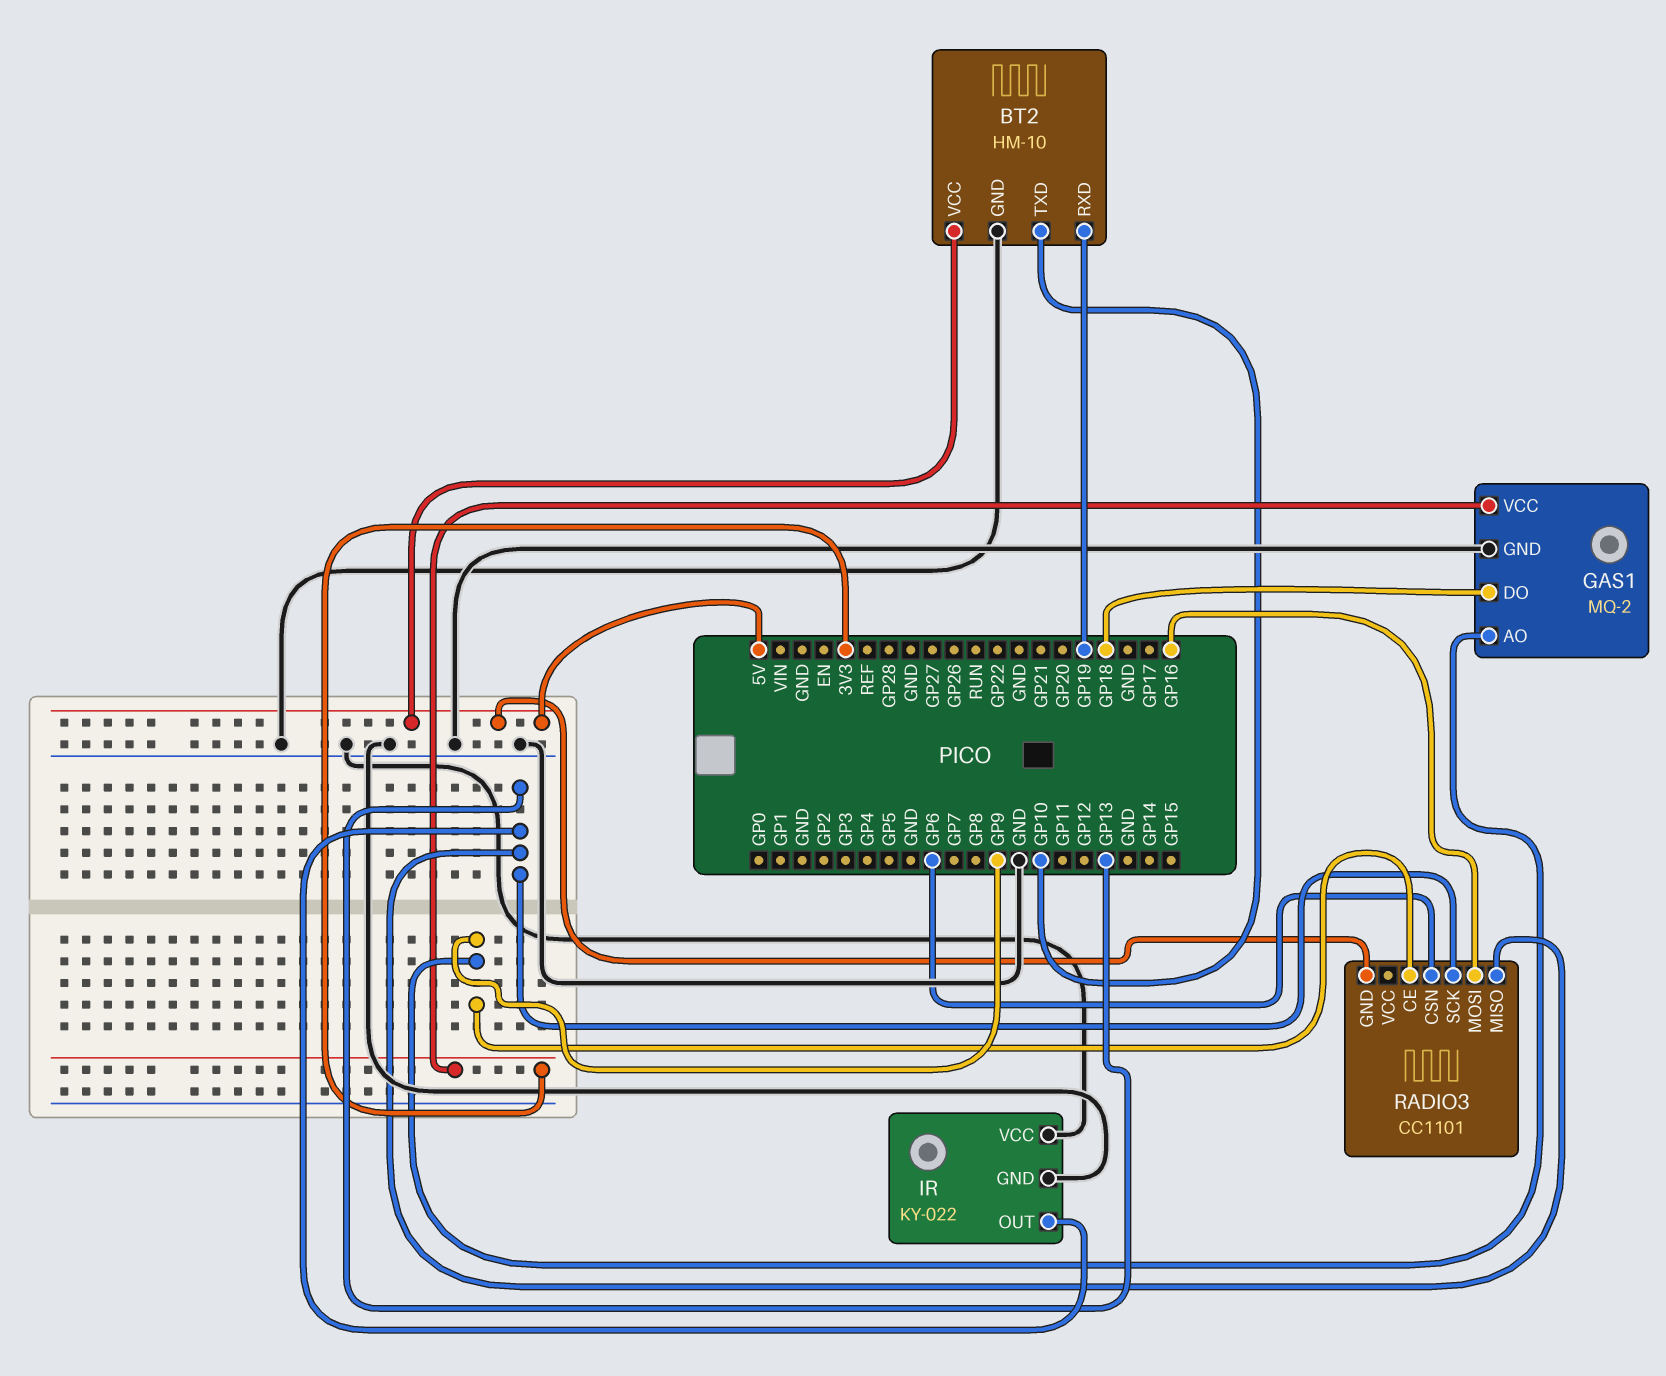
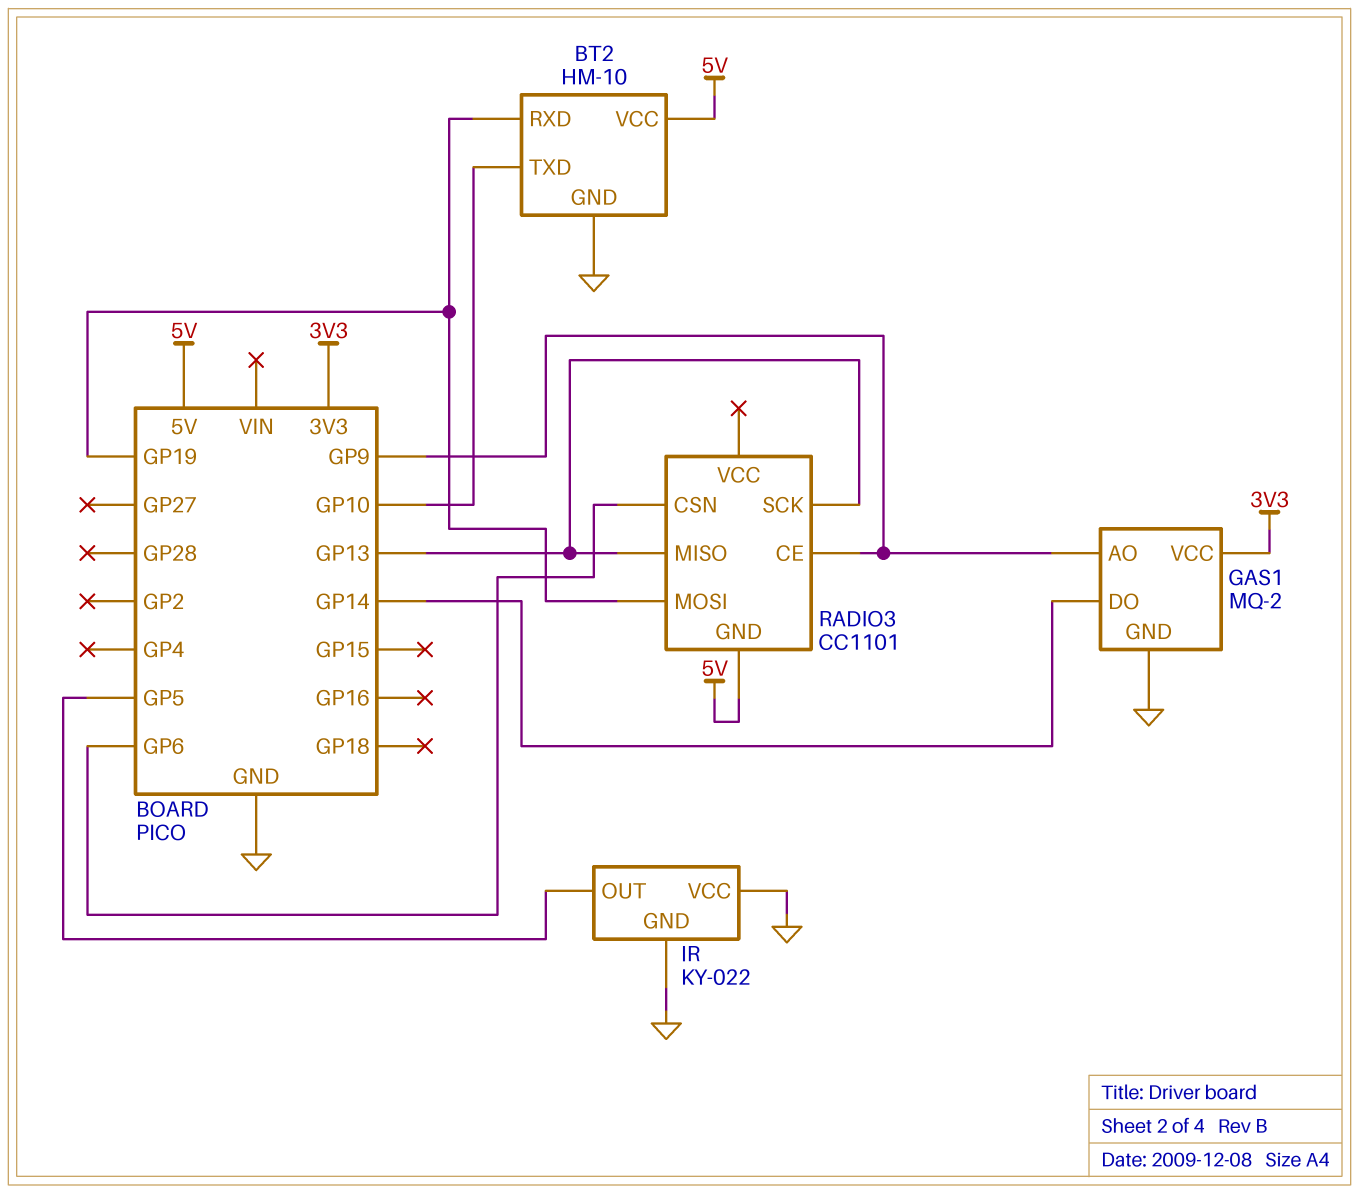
GAS1 pin DO: GP18 -> GP14
IR pin OUT: GP13 -> GP5
RADIO3 pin MOSI: GP16 -> GP19

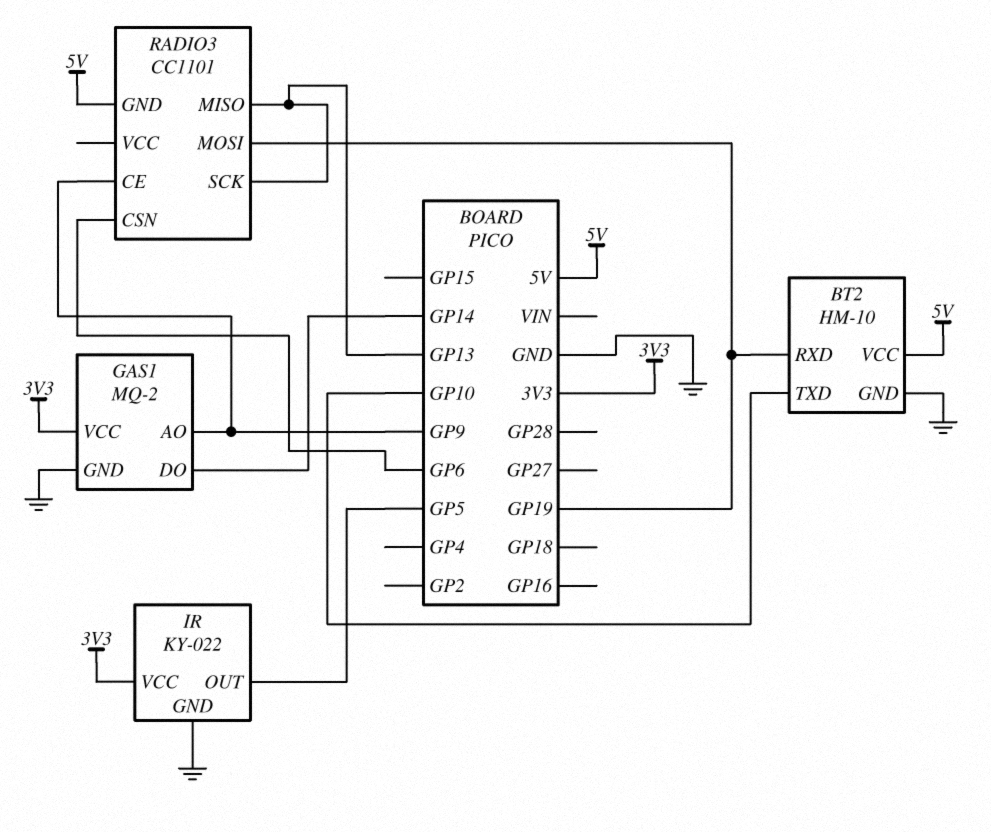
IR pin VCC: GND -> 3V3

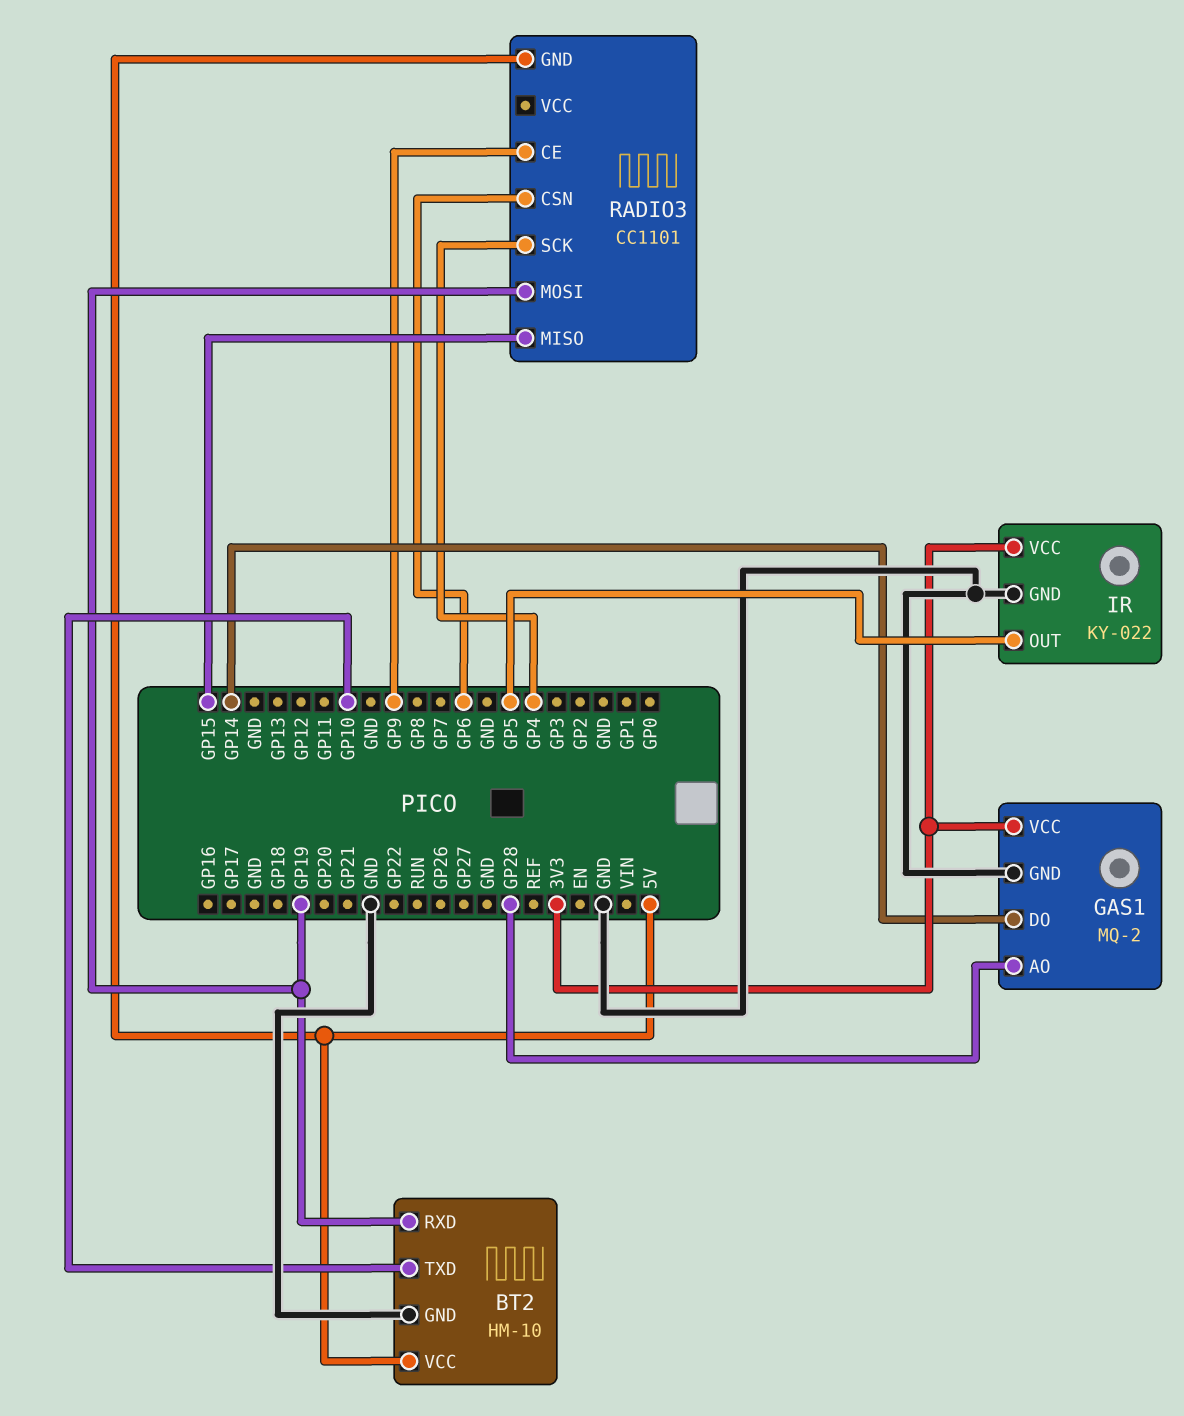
GAS1 pin AO: GP9 -> GP28
RADIO3 pin MISO: GP13 -> GP15
RADIO3 pin SCK: GP13 -> GP4

